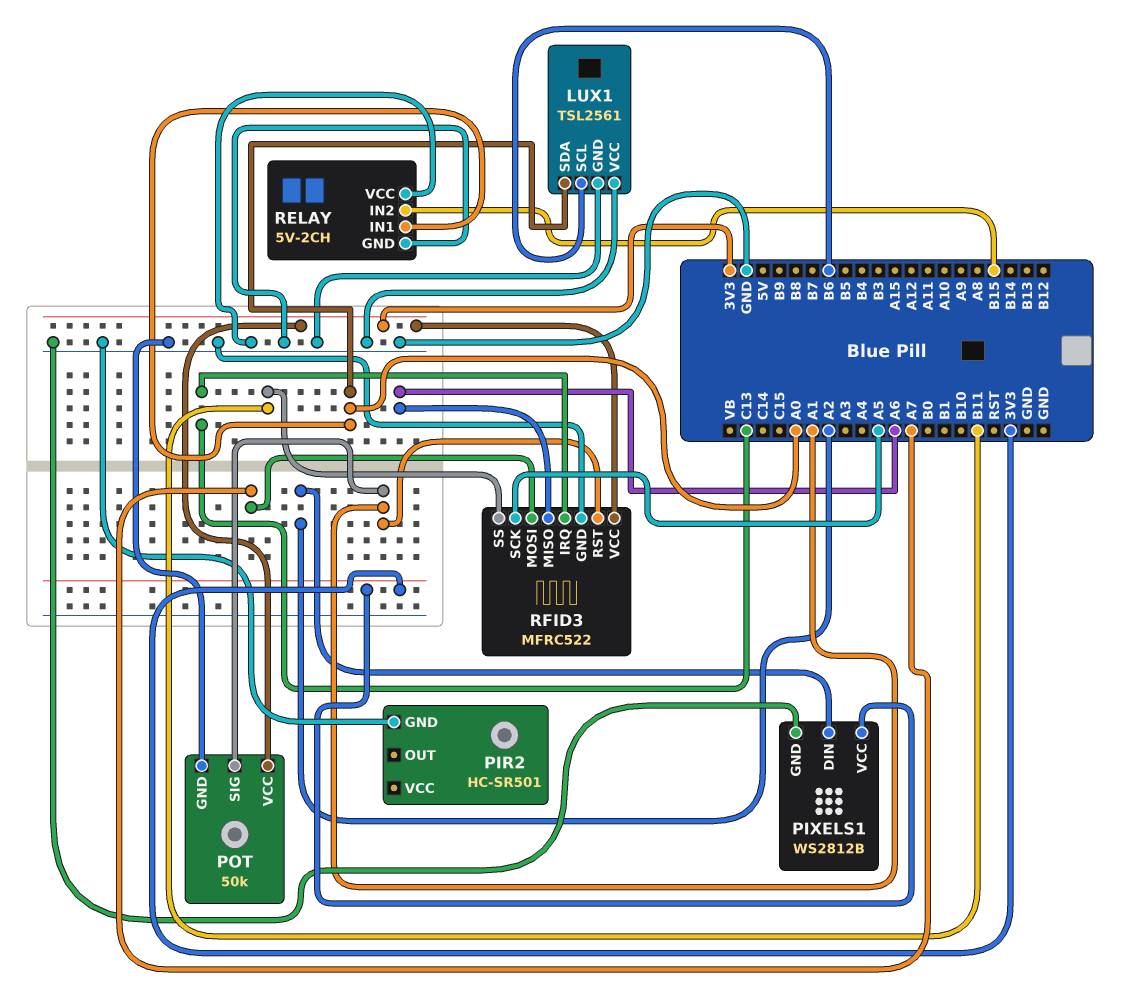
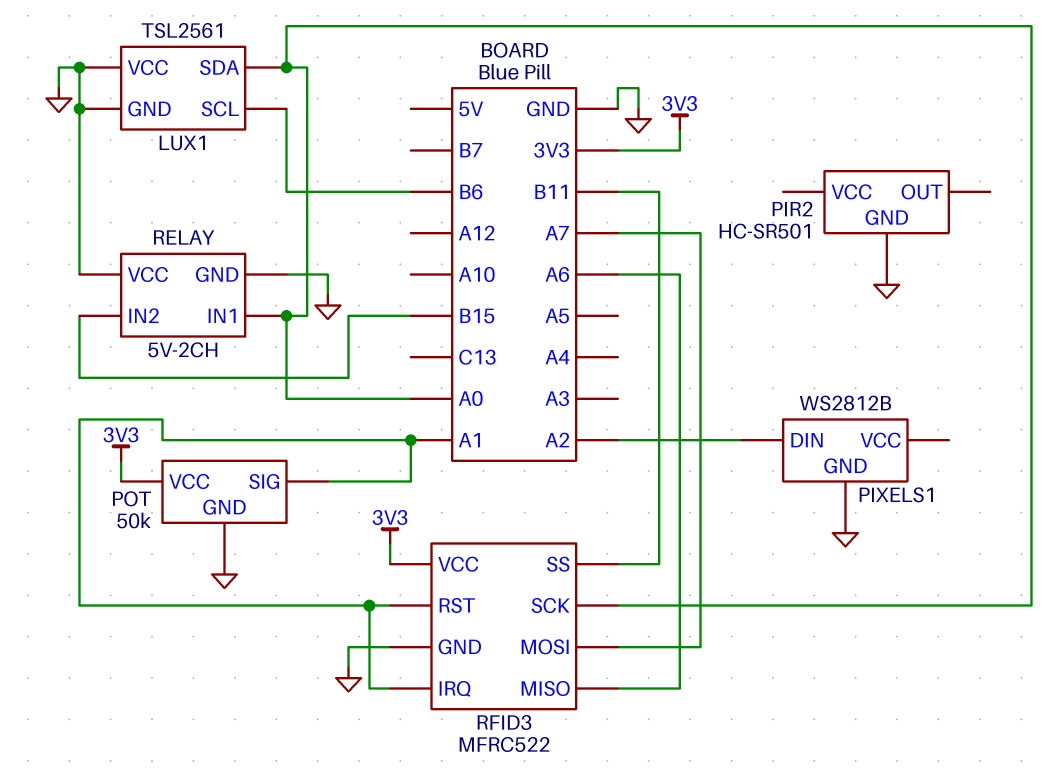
PIXELS1 pin VCC: 3V3 -> none
RFID3 pin IRQ: C13 -> A1
RFID3 pin SCK: A5 -> A0

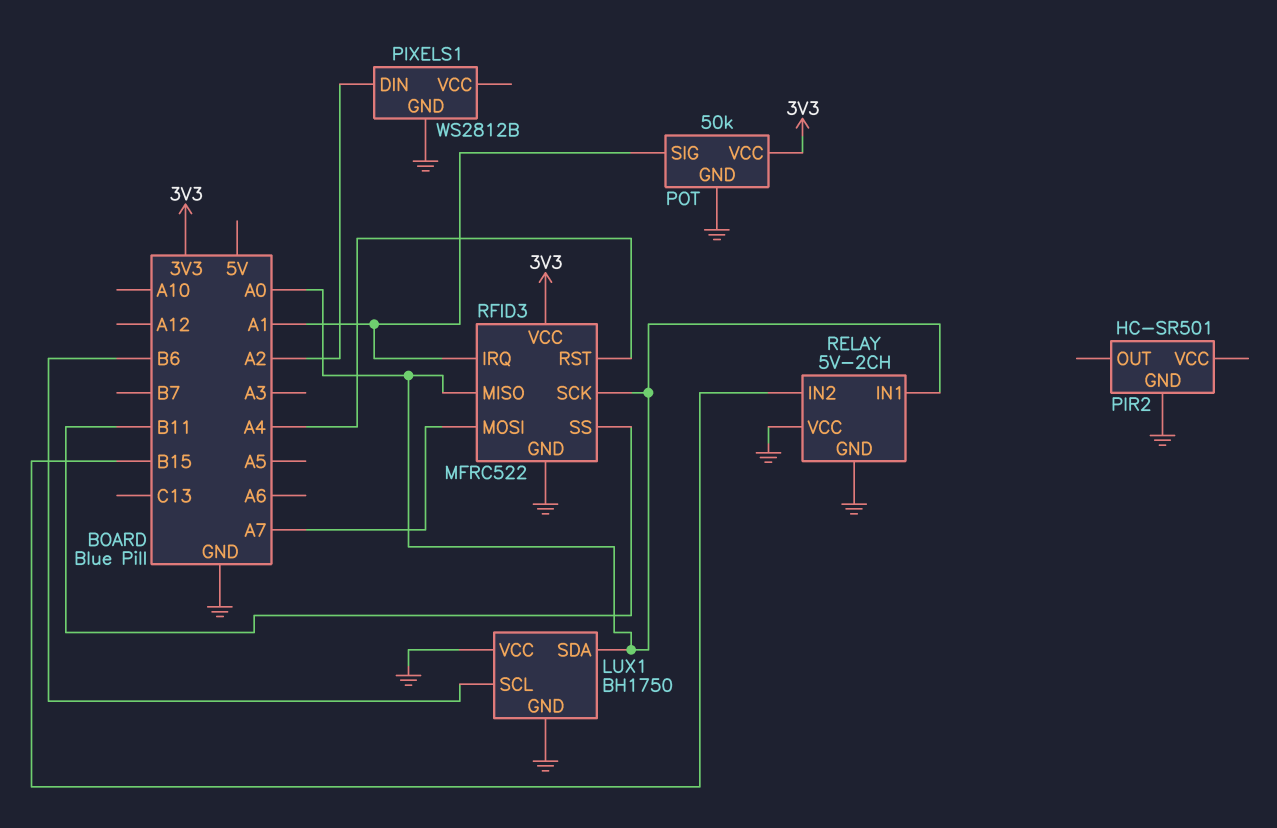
LUX1: TSL2561 -> BH1750
RFID3 pin MISO: A6 -> A0
RFID3 pin RST: A1 -> A4

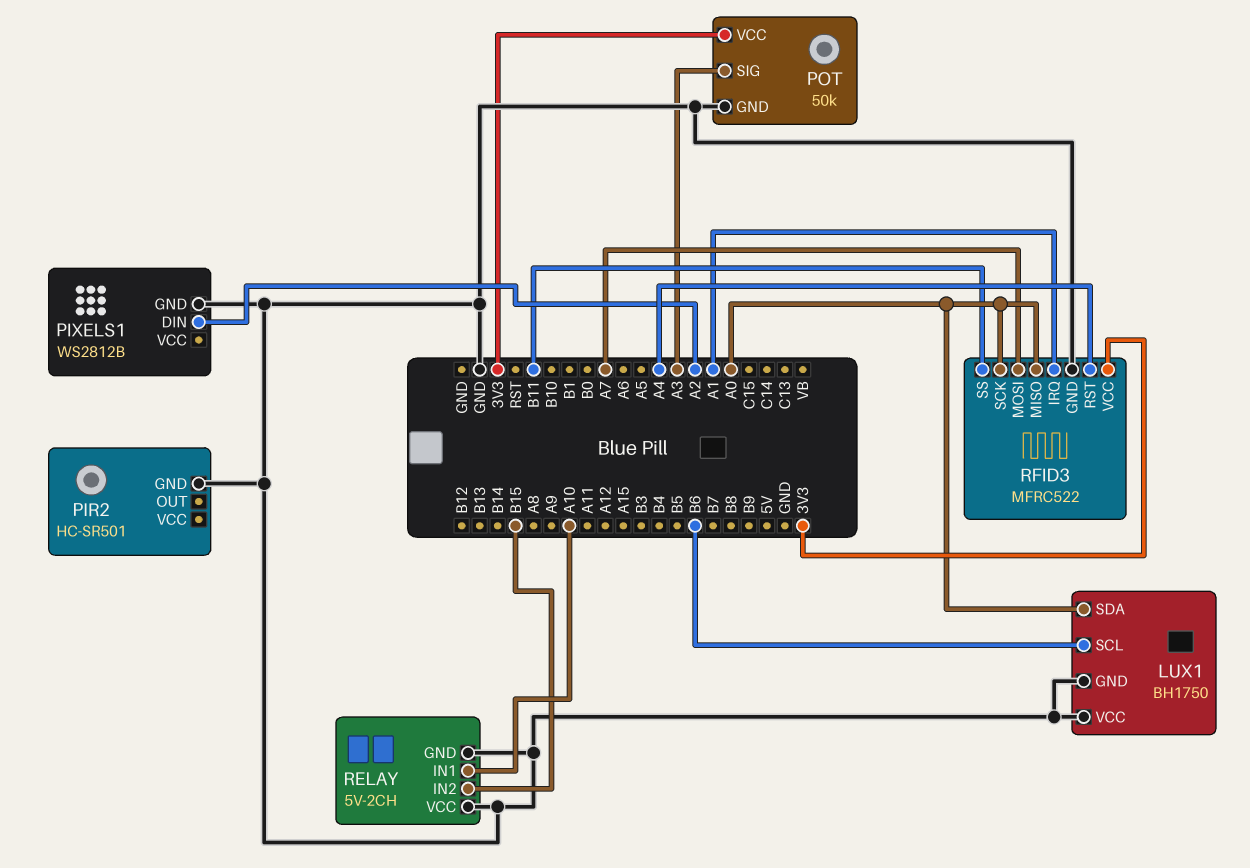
POT pin SIG: A1 -> A3
RELAY pin IN1: A0 -> A10

